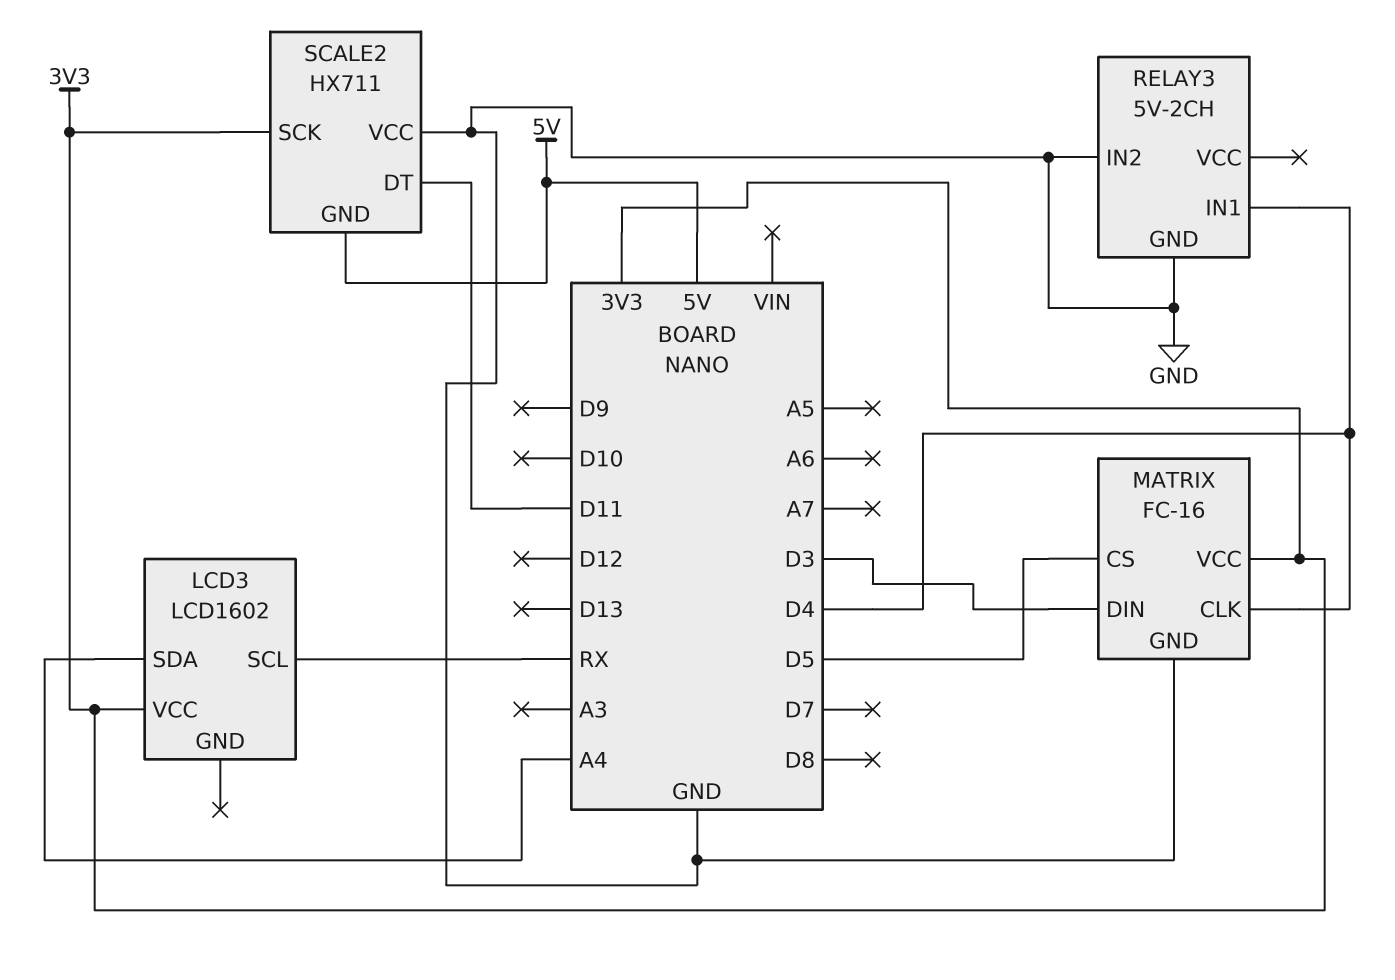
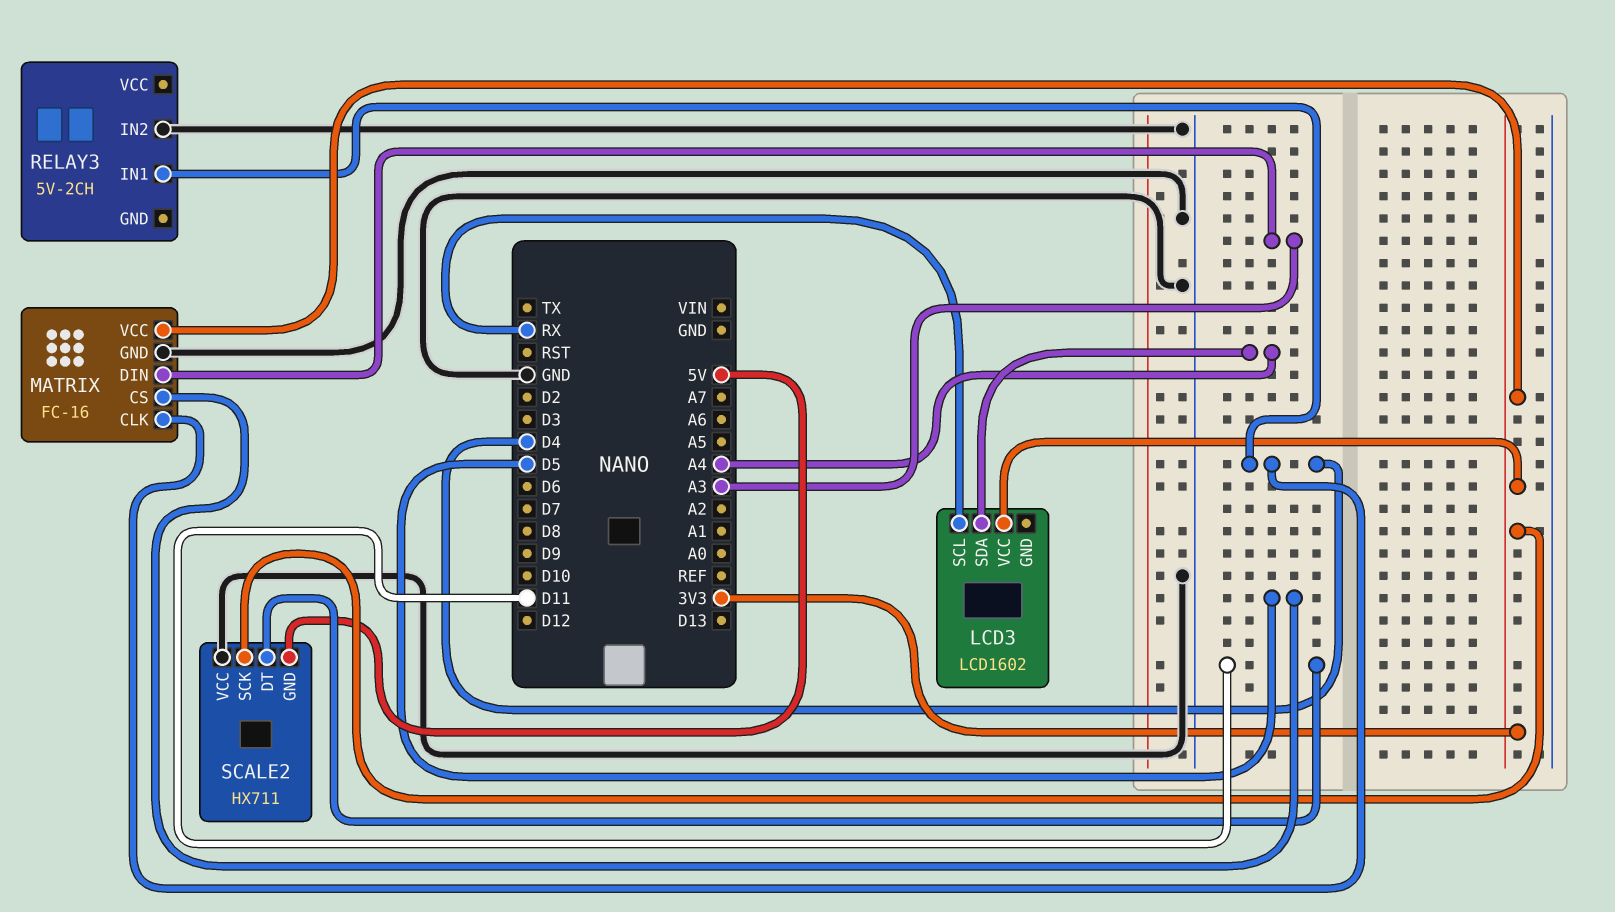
MATRIX pin DIN: D3 -> A3
RELAY3 pin GND: GND -> none

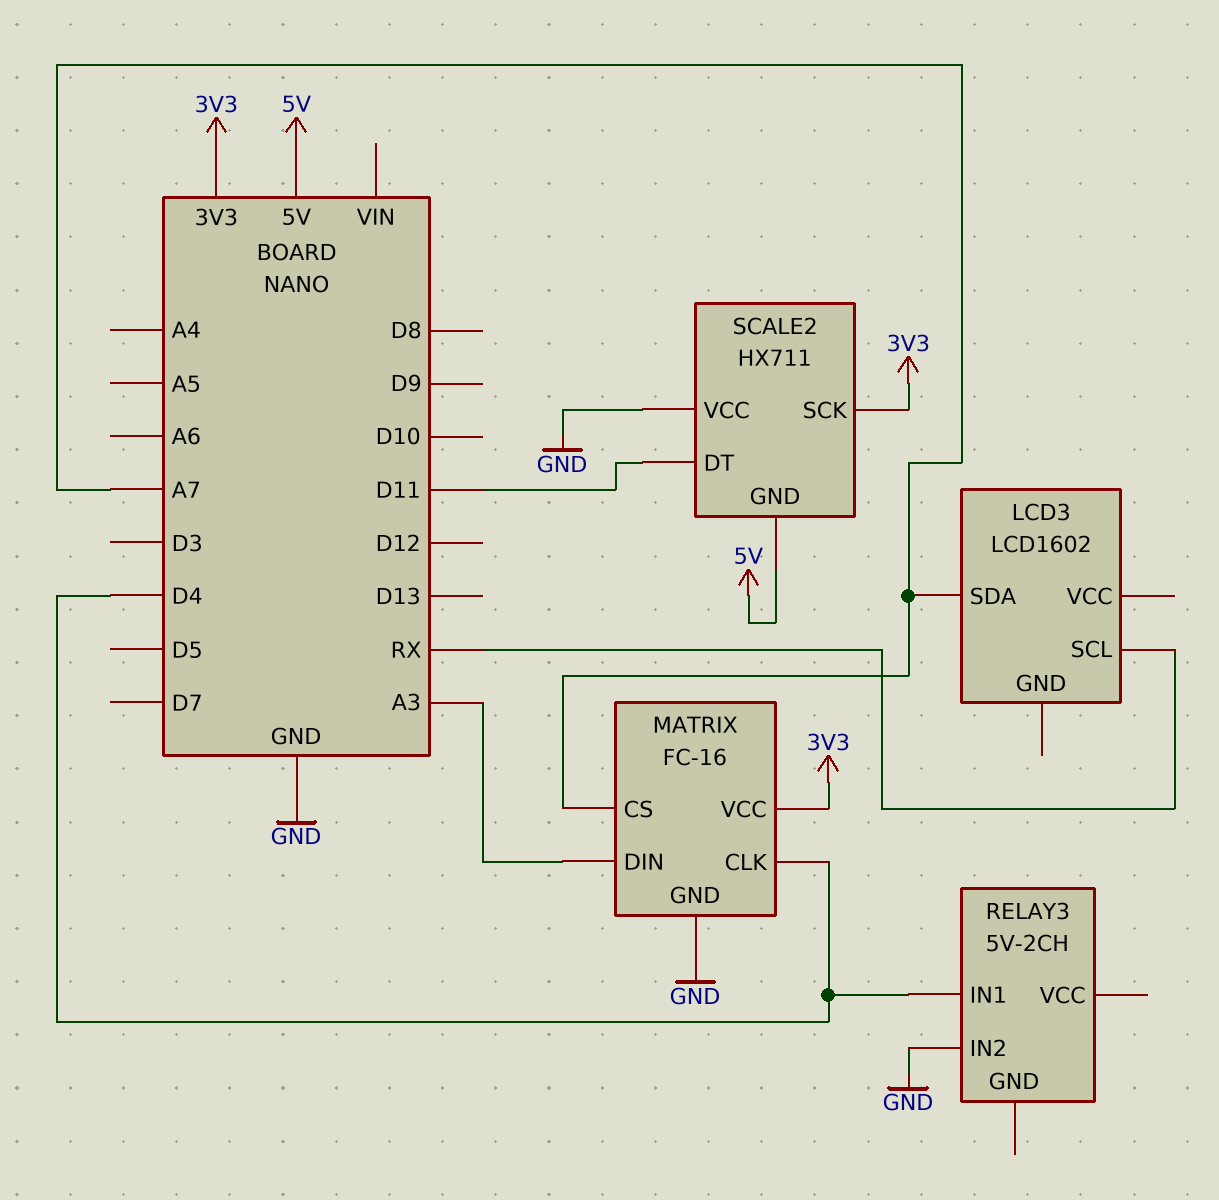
LCD3 pin SDA: A4 -> A7
LCD3 pin VCC: 3V3 -> none
MATRIX pin CS: D5 -> A7

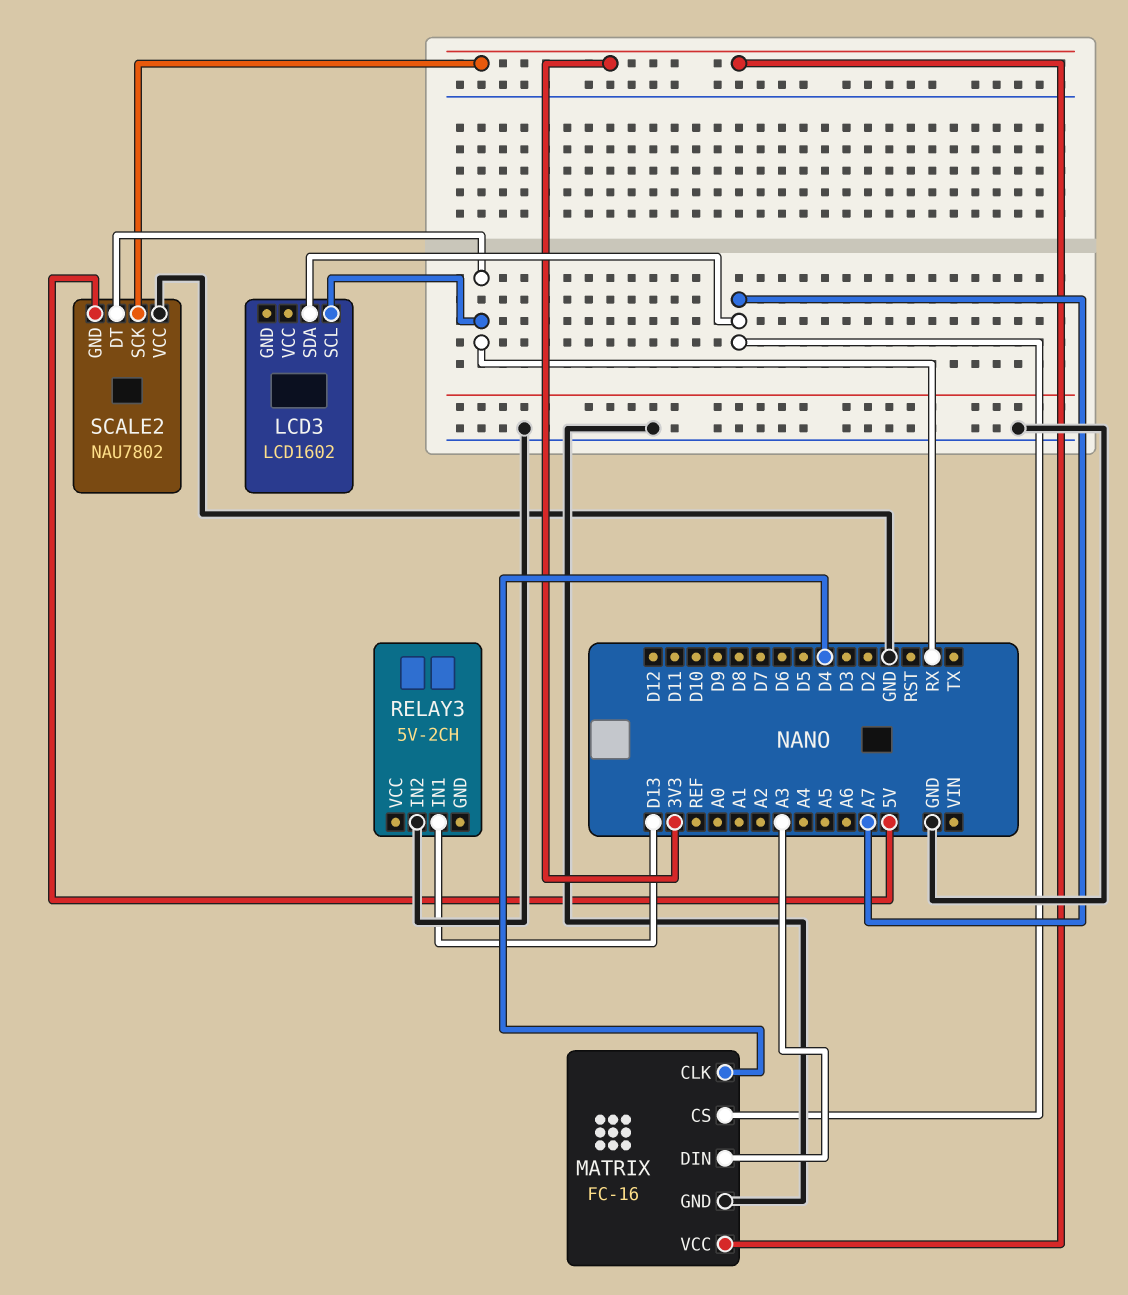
RELAY3 pin IN1: D4 -> D13
SCALE2: HX711 -> NAU7802
SCALE2 pin DT: D11 -> RX

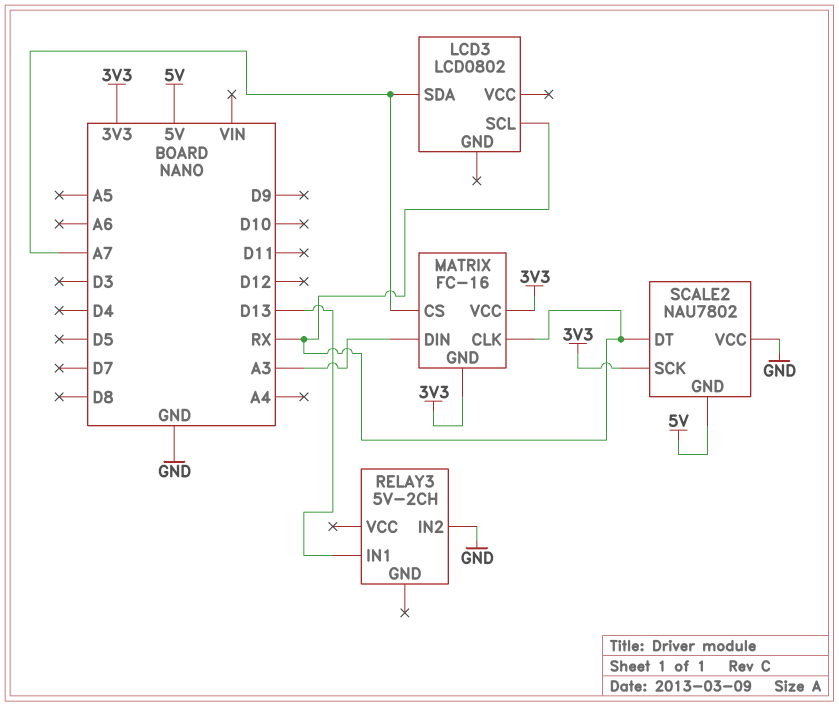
LCD3: LCD1602 -> LCD0802
MATRIX pin CLK: D4 -> RX
MATRIX pin GND: GND -> 3V3

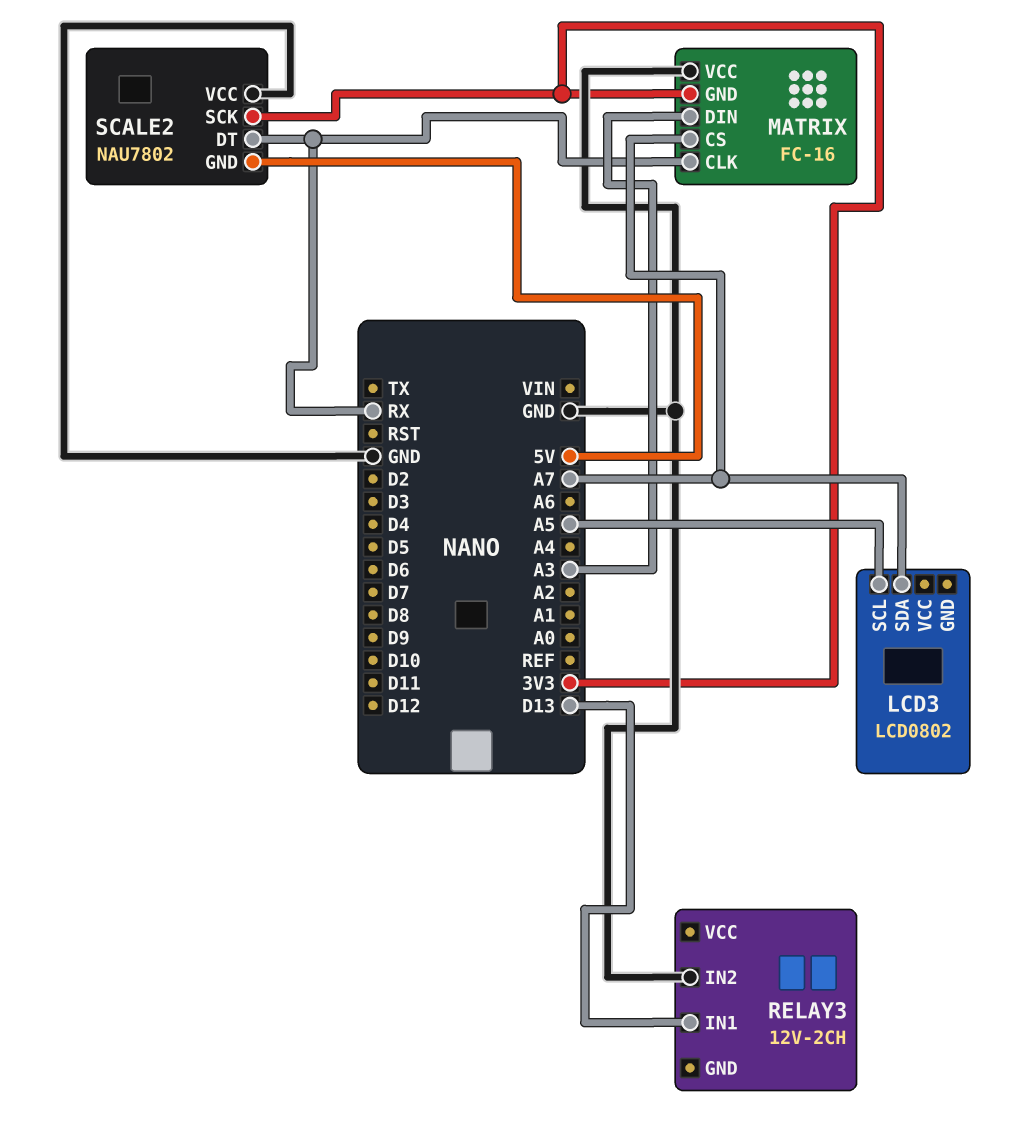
LCD3 pin SCL: RX -> A5
MATRIX pin VCC: 3V3 -> GND
RELAY3: 5V-2CH -> 12V-2CH

